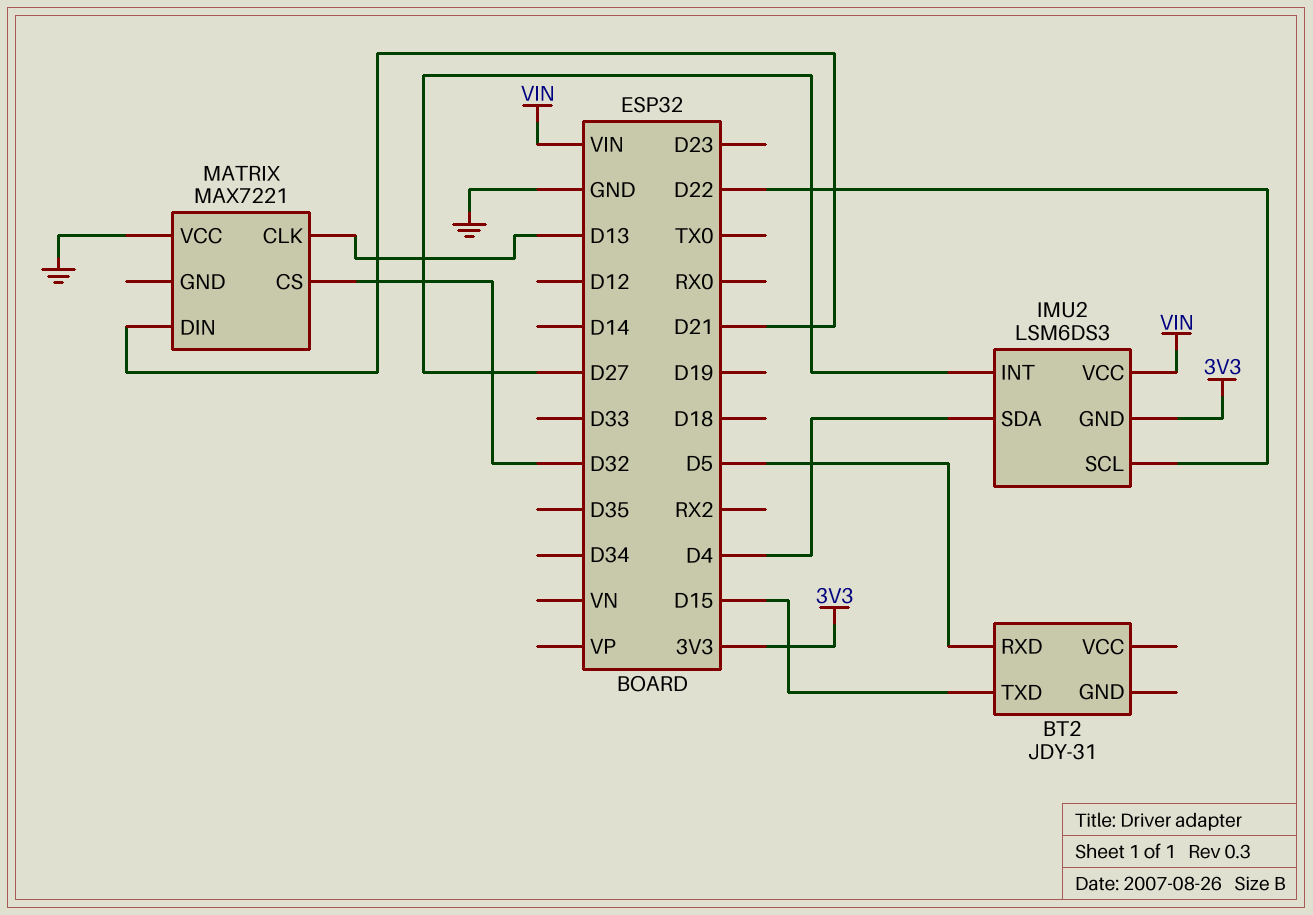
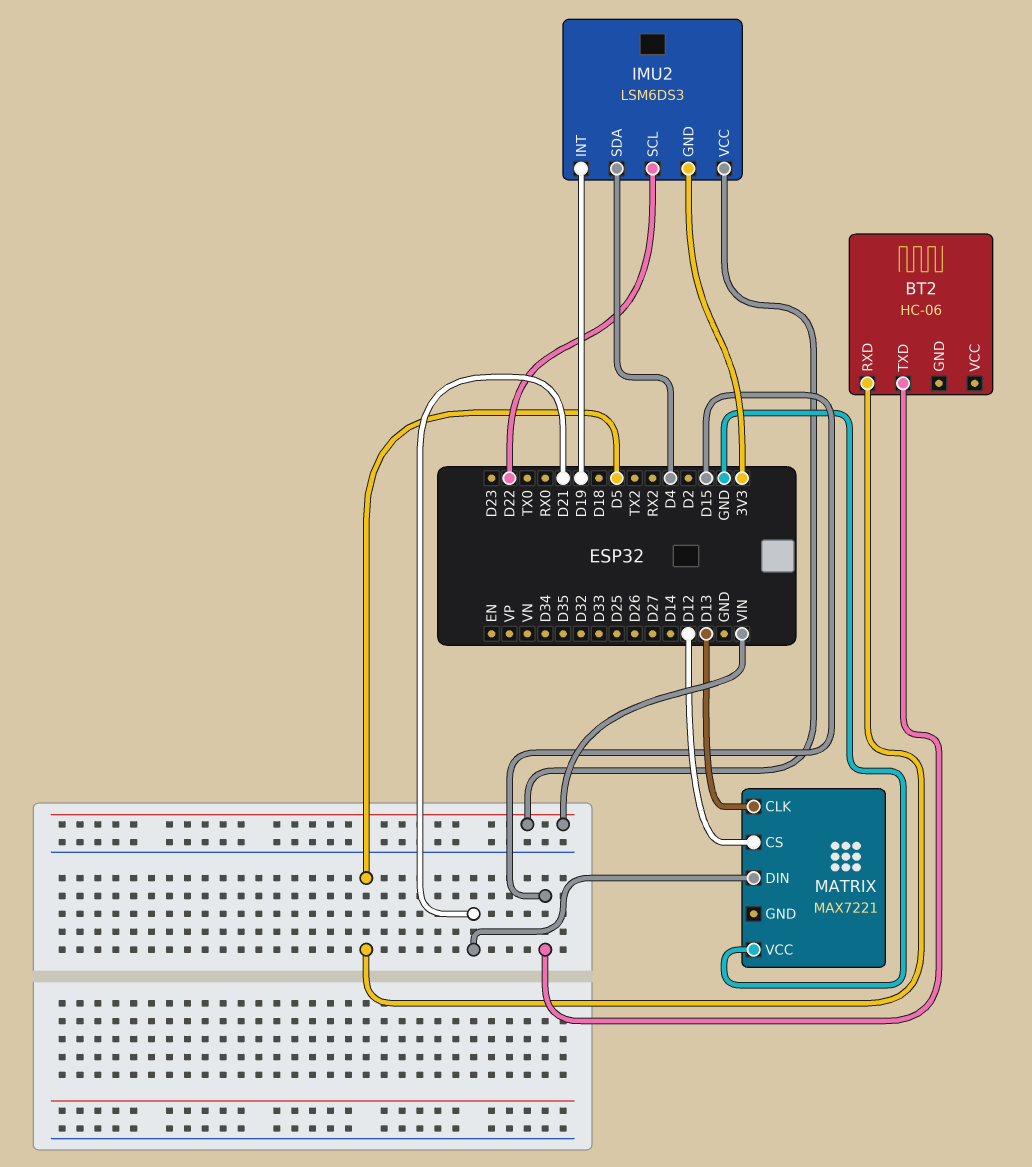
BT2: JDY-31 -> HC-06
IMU2 pin INT: D27 -> D19
MATRIX pin CS: D32 -> D12

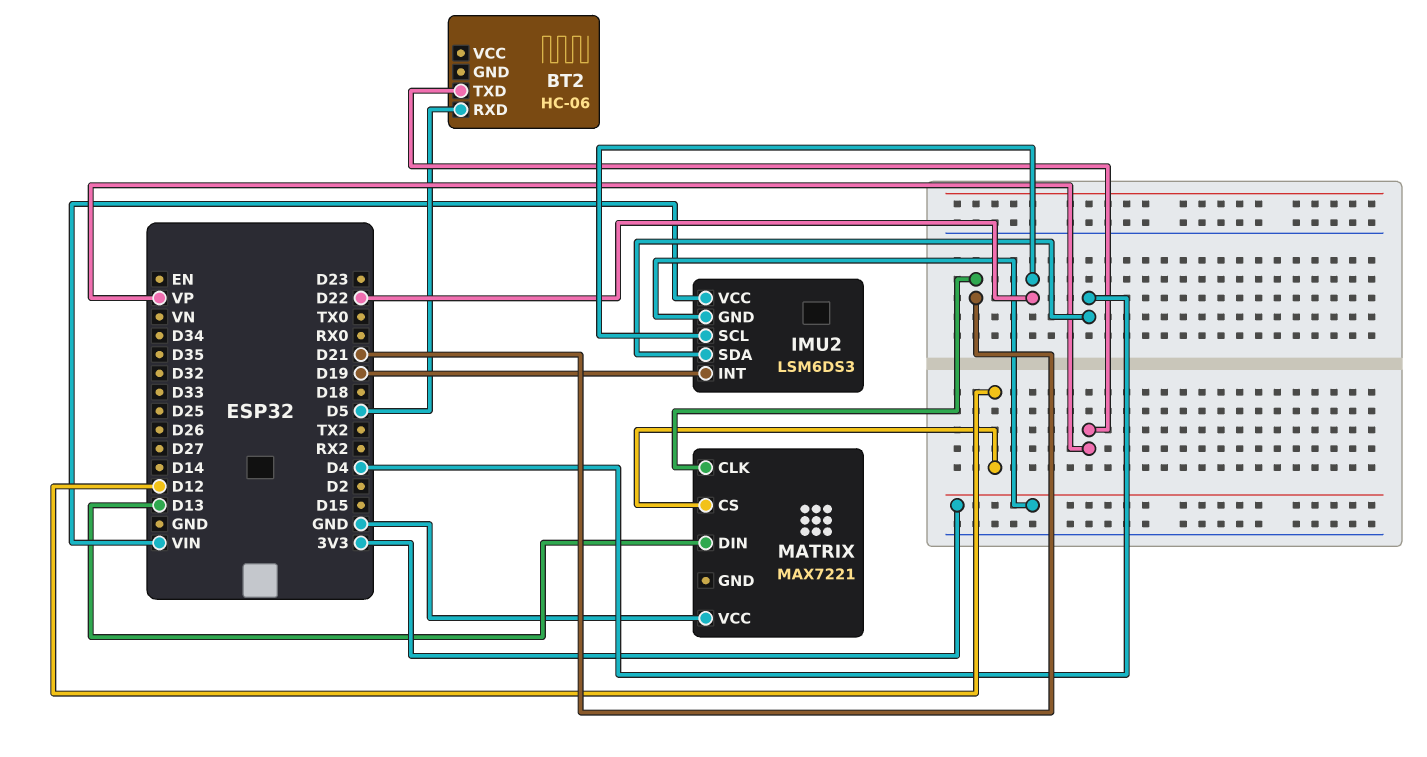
BT2 pin TXD: D15 -> VP
MATRIX pin CLK: D13 -> D21
MATRIX pin DIN: D21 -> D13

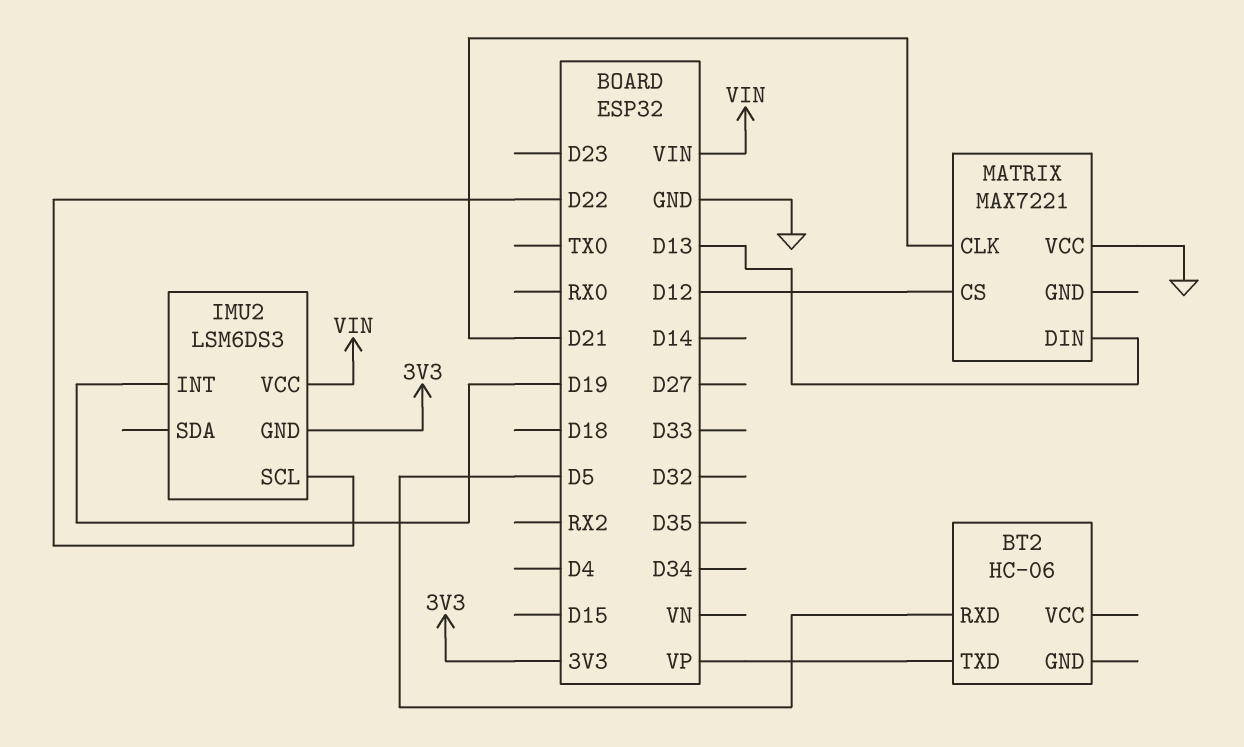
IMU2 pin SDA: D4 -> none

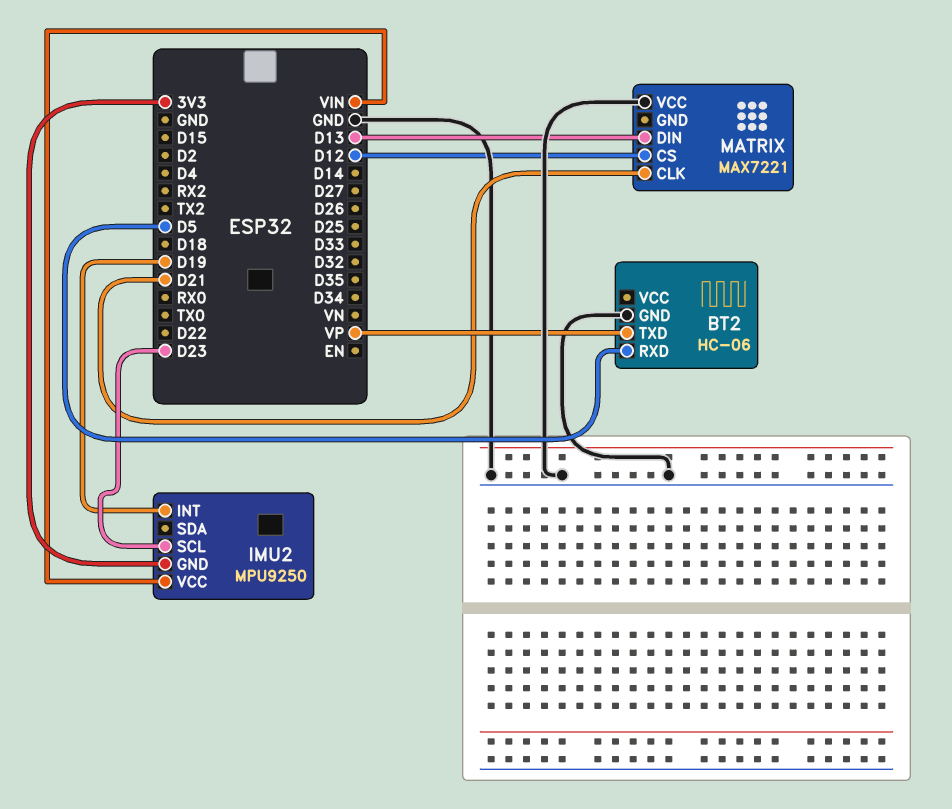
BT2 pin GND: none -> GND
IMU2: LSM6DS3 -> MPU9250
IMU2 pin SCL: D22 -> D23

